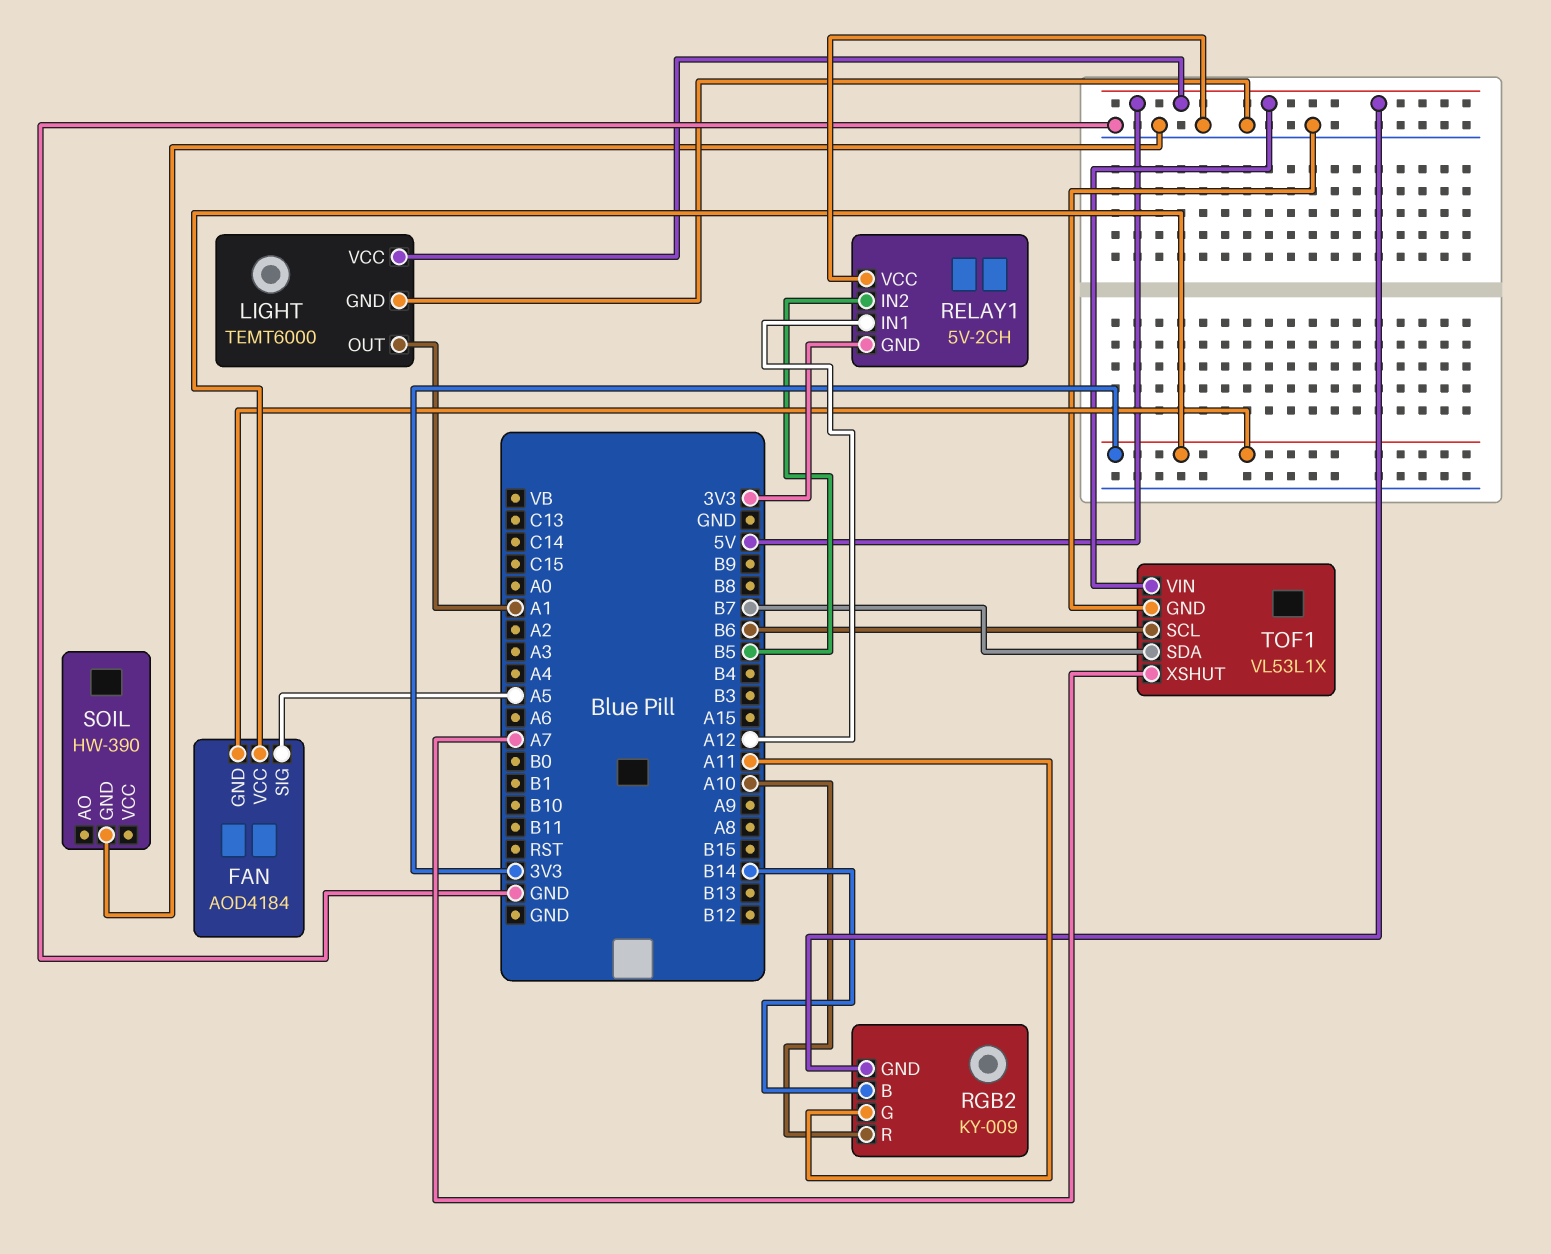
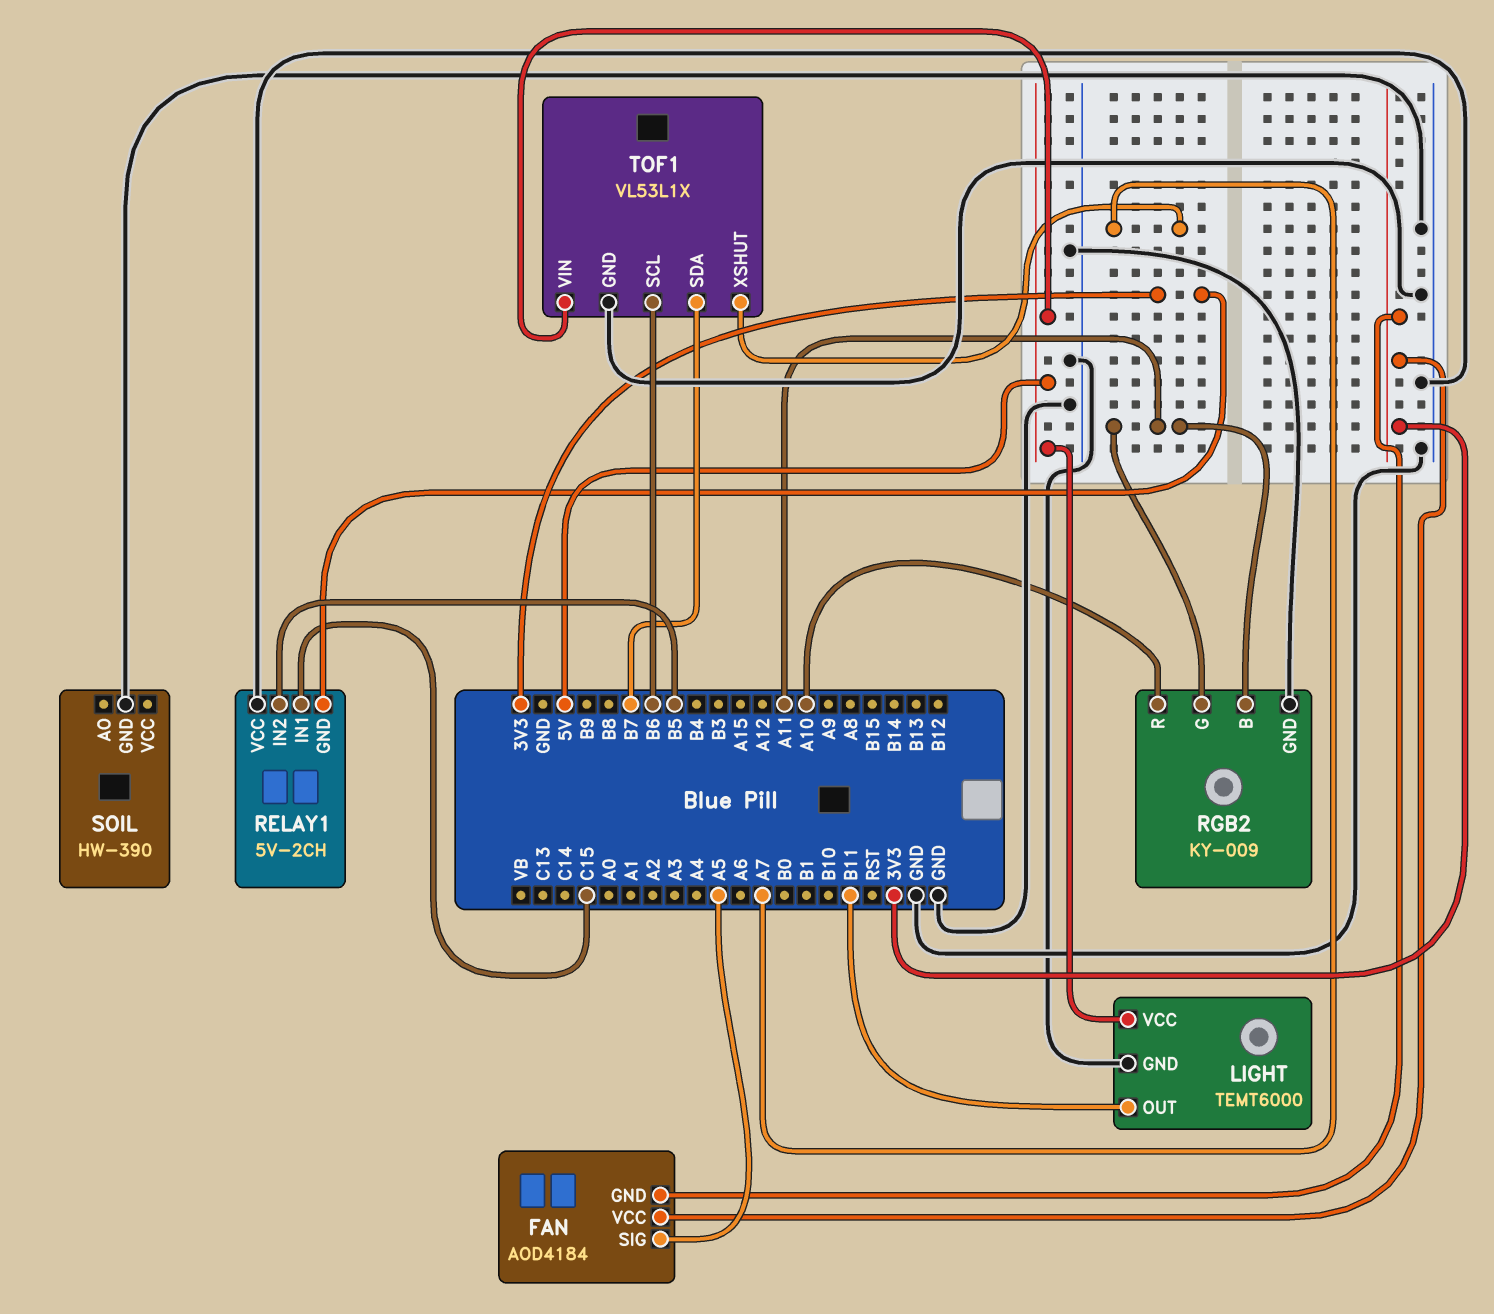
LIGHT pin OUT: A1 -> B11
RELAY1 pin IN1: A12 -> C15
RGB2 pin B: B14 -> A11
RGB2 pin GND: 5V -> GND

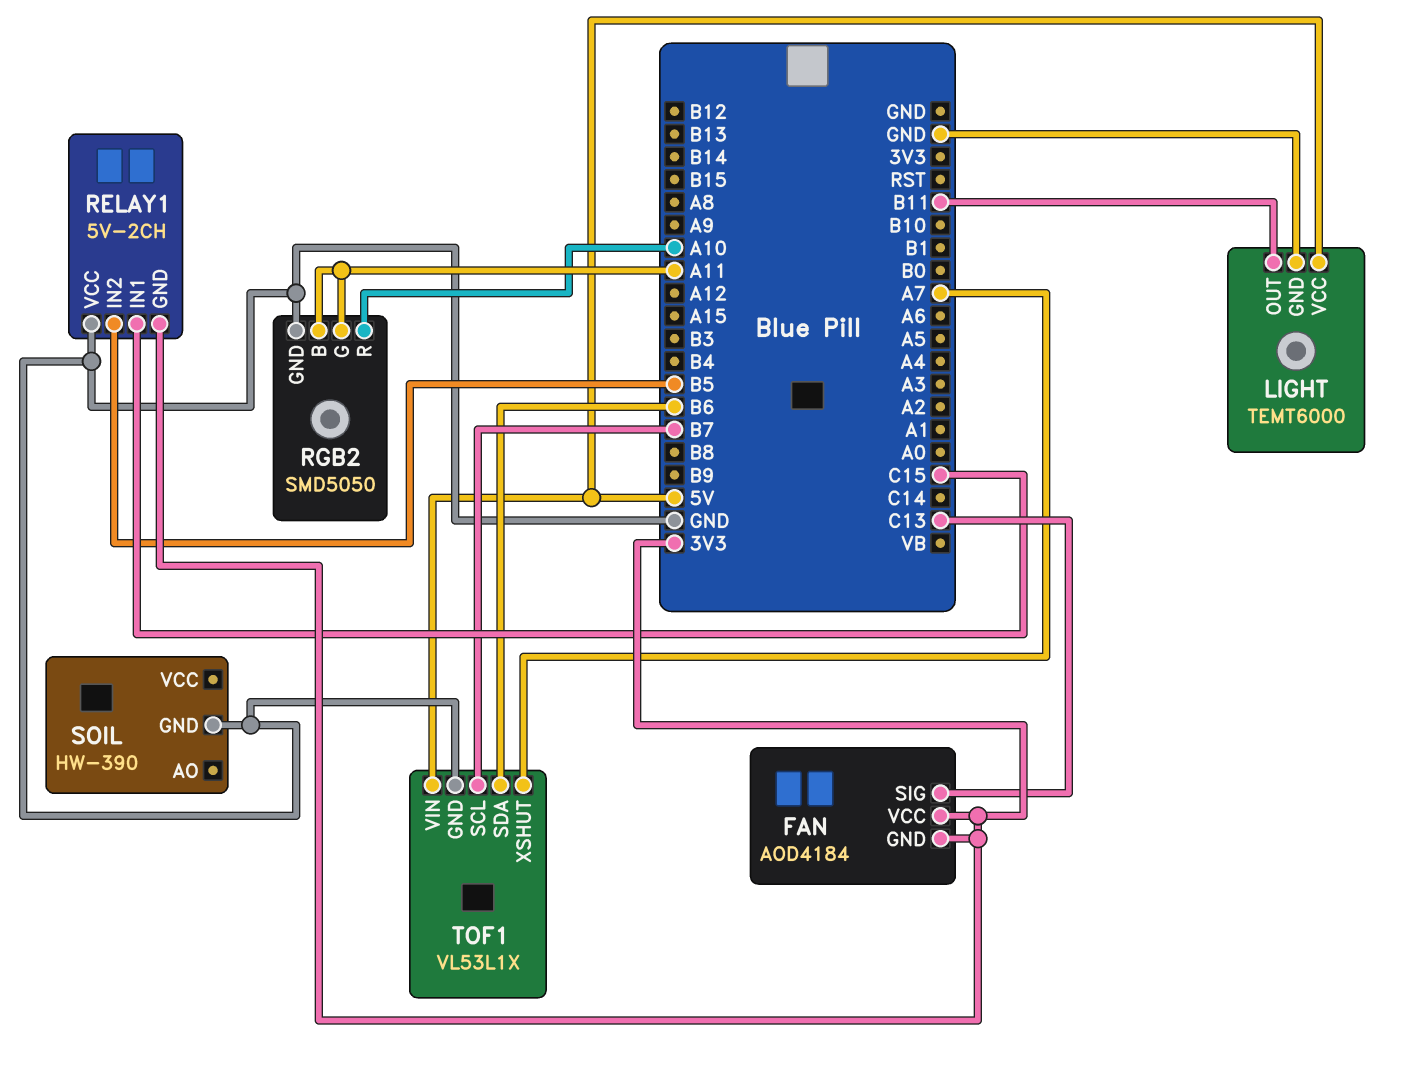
FAN pin SIG: A5 -> C13
RGB2: KY-009 -> SMD5050
TOF1 pin SCL: B6 -> B7
TOF1 pin SDA: B7 -> B6

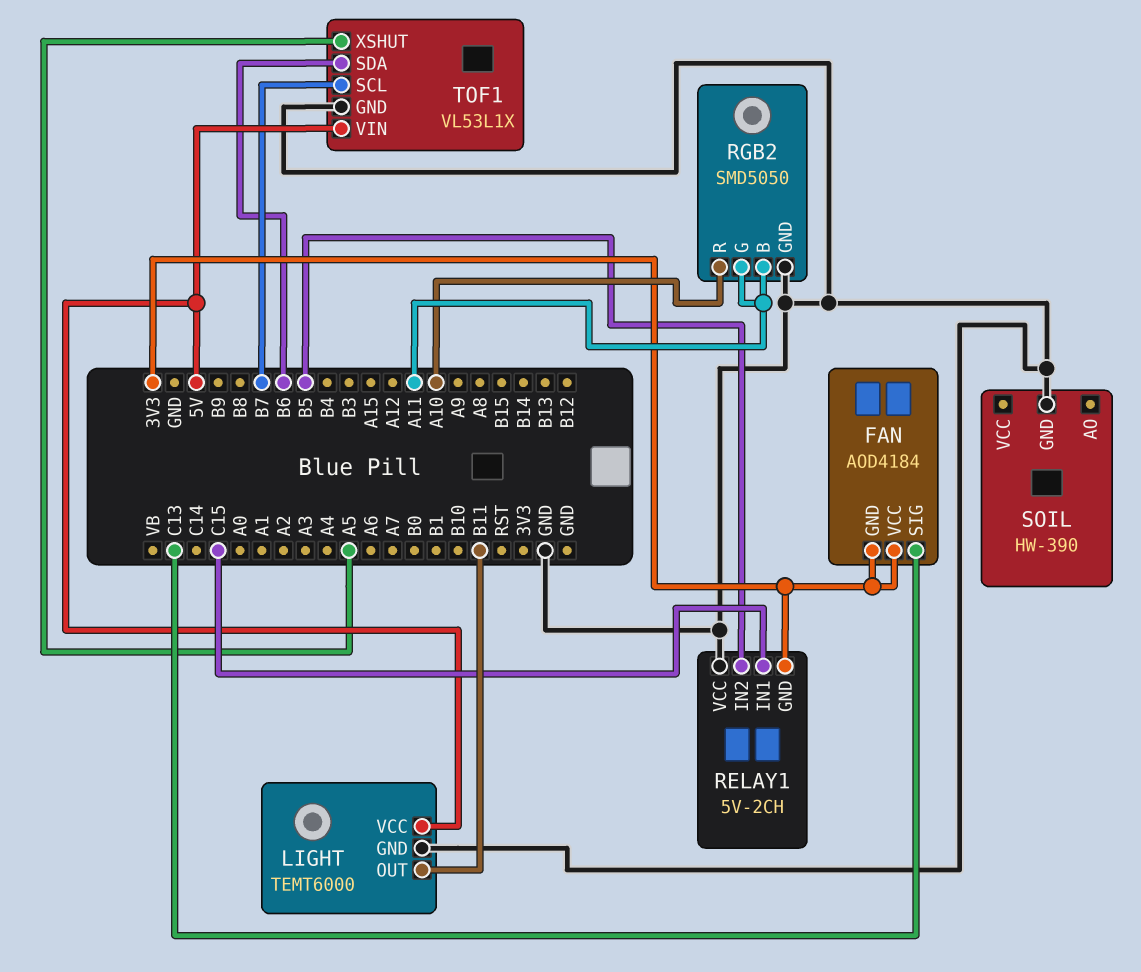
TOF1 pin XSHUT: A7 -> A5

